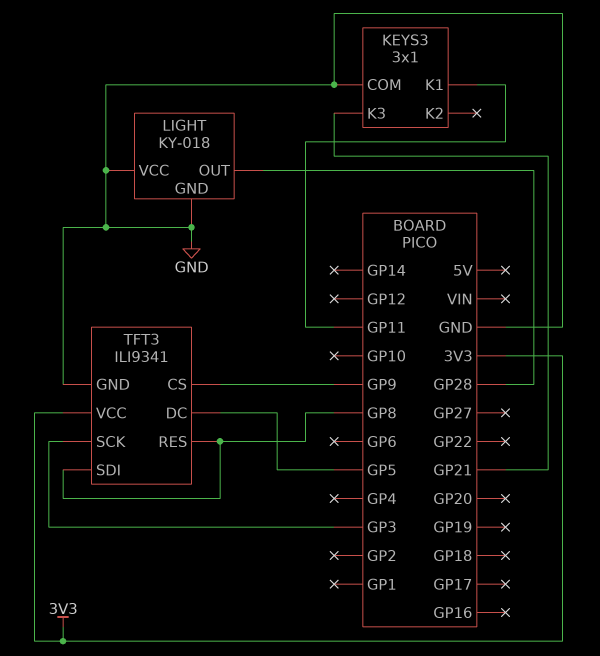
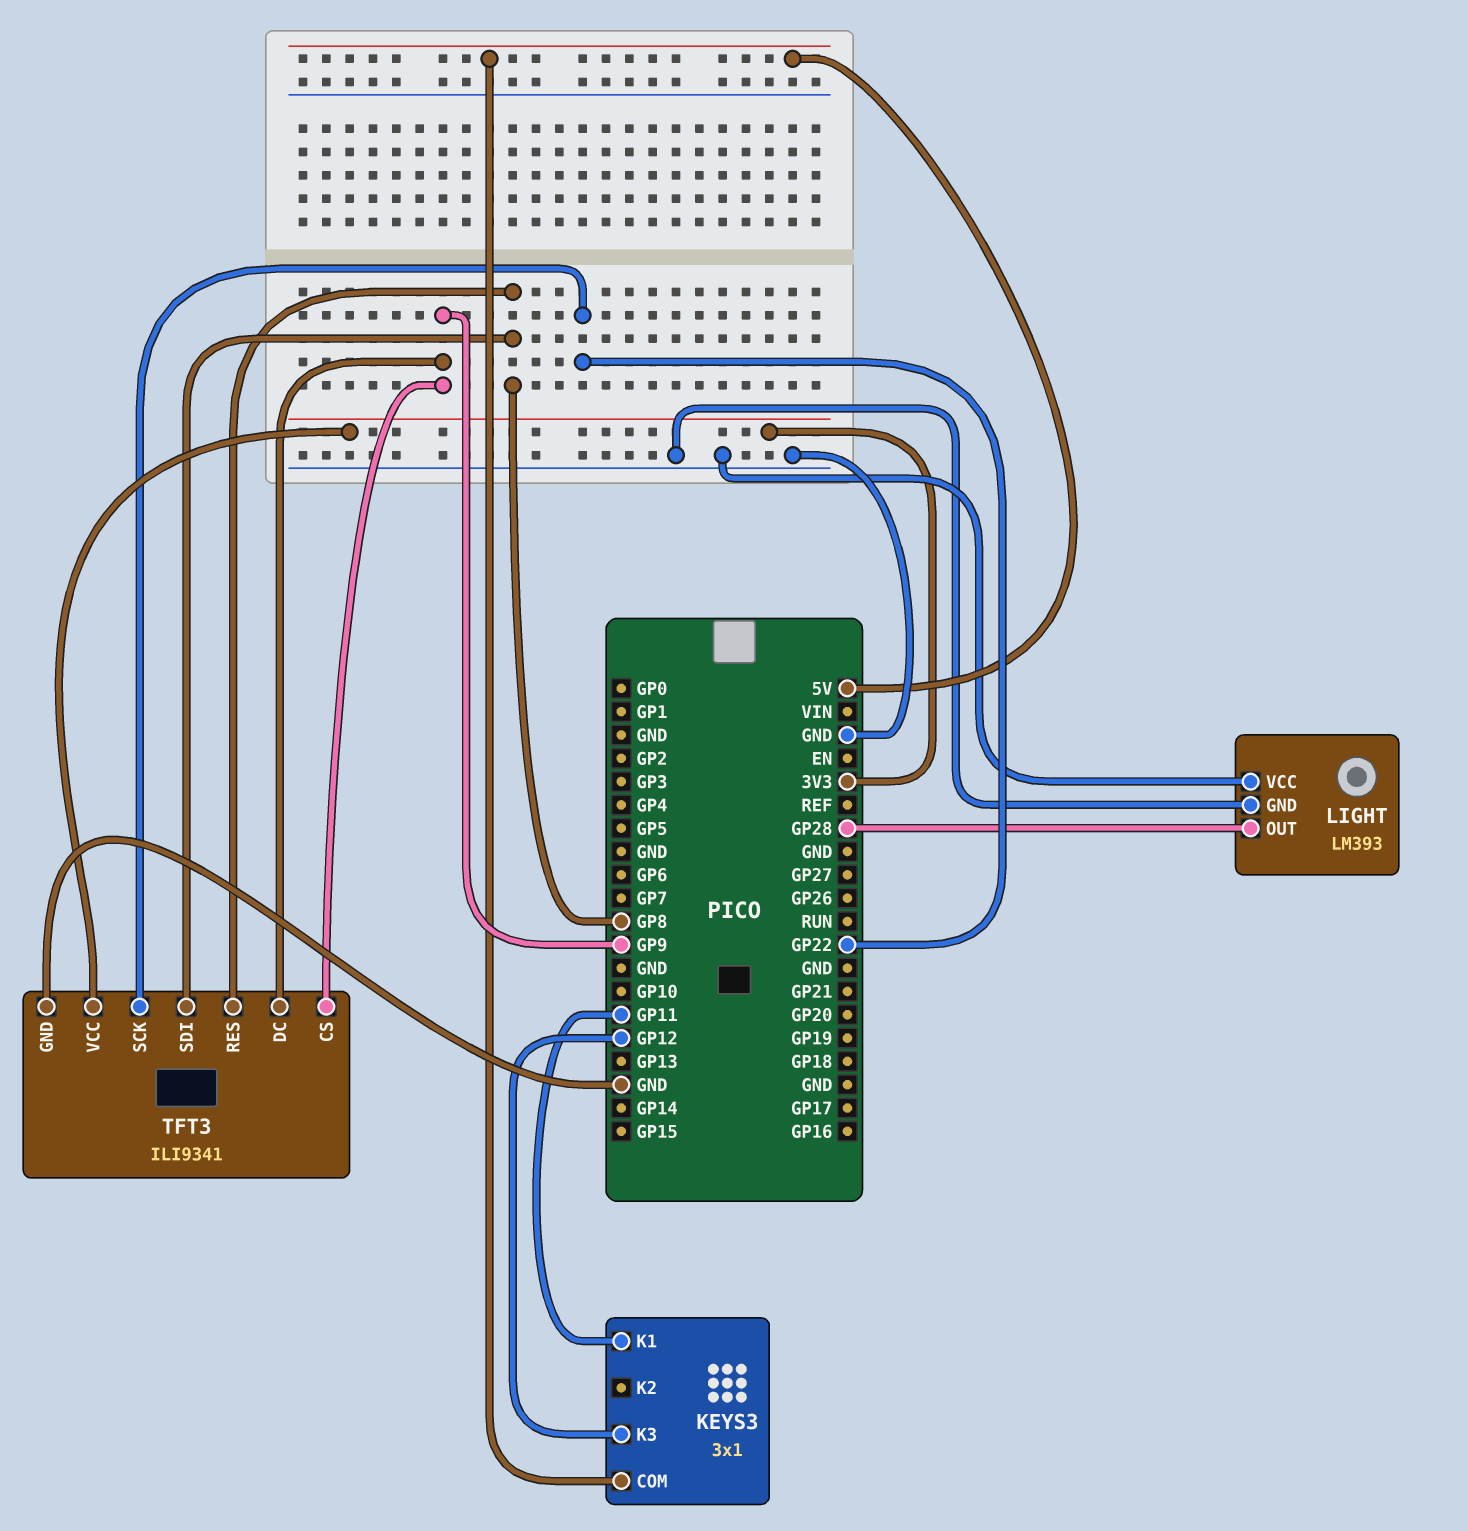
KEYS3 pin COM: GND -> 5V
KEYS3 pin K3: GP21 -> GP12
LIGHT: KY-018 -> LM393
TFT3 pin DC: GP5 -> GP9
TFT3 pin SCK: GP3 -> GP22

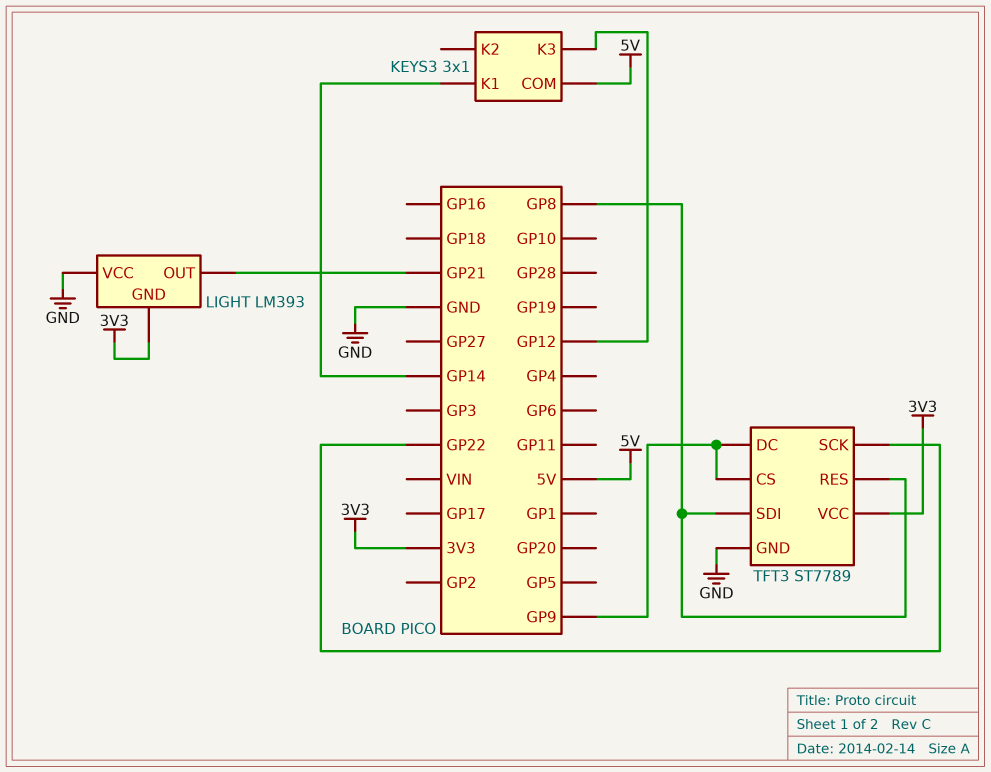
KEYS3 pin K1: GP11 -> GP14
LIGHT pin GND: GND -> 3V3
LIGHT pin OUT: GP28 -> GP21
TFT3: ILI9341 -> ST7789

